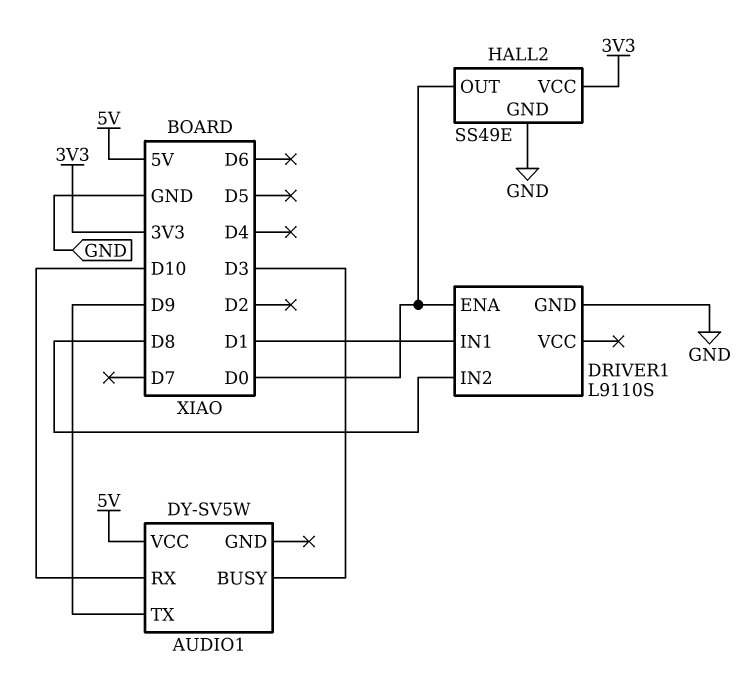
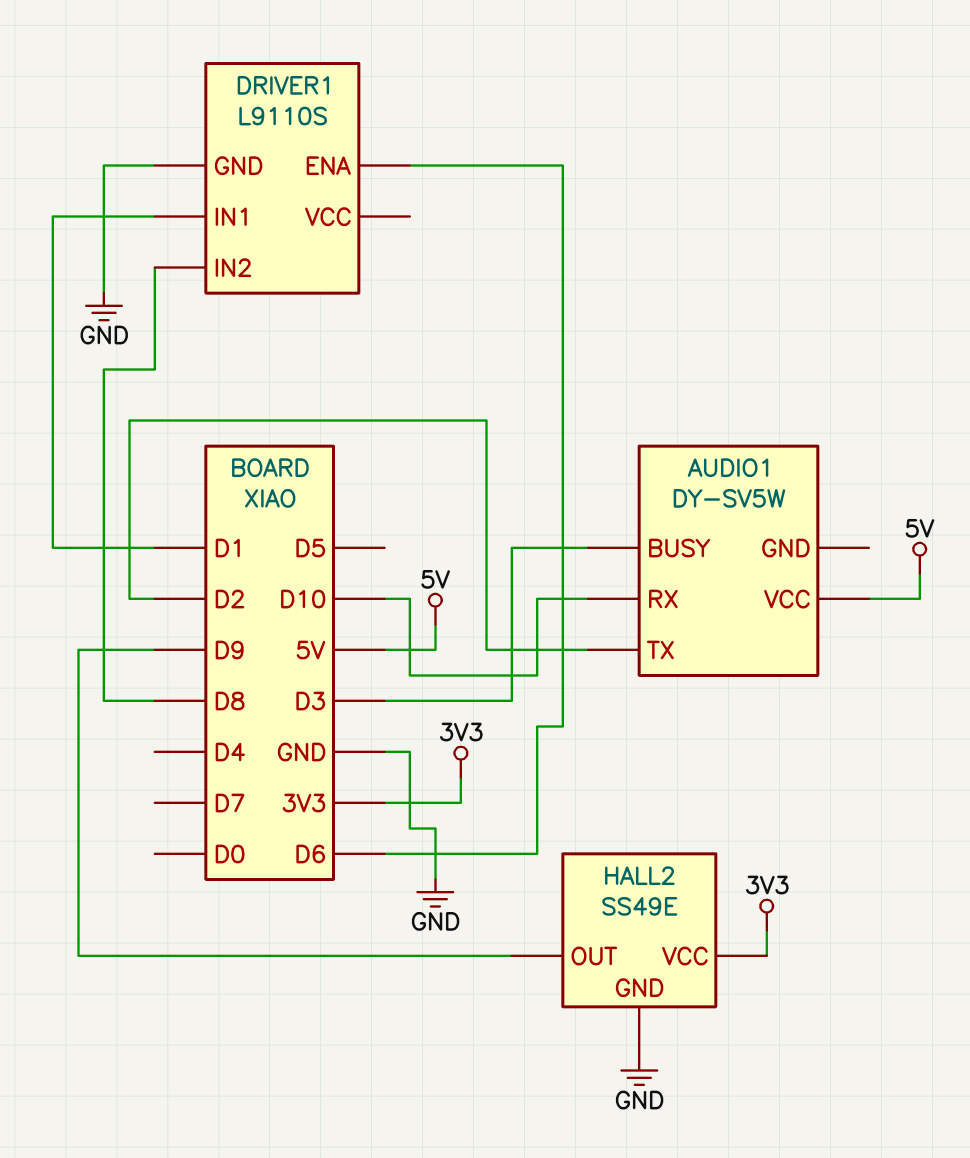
AUDIO1 pin TX: D9 -> D2
DRIVER1 pin ENA: D0 -> D6
HALL2 pin OUT: D0 -> D9

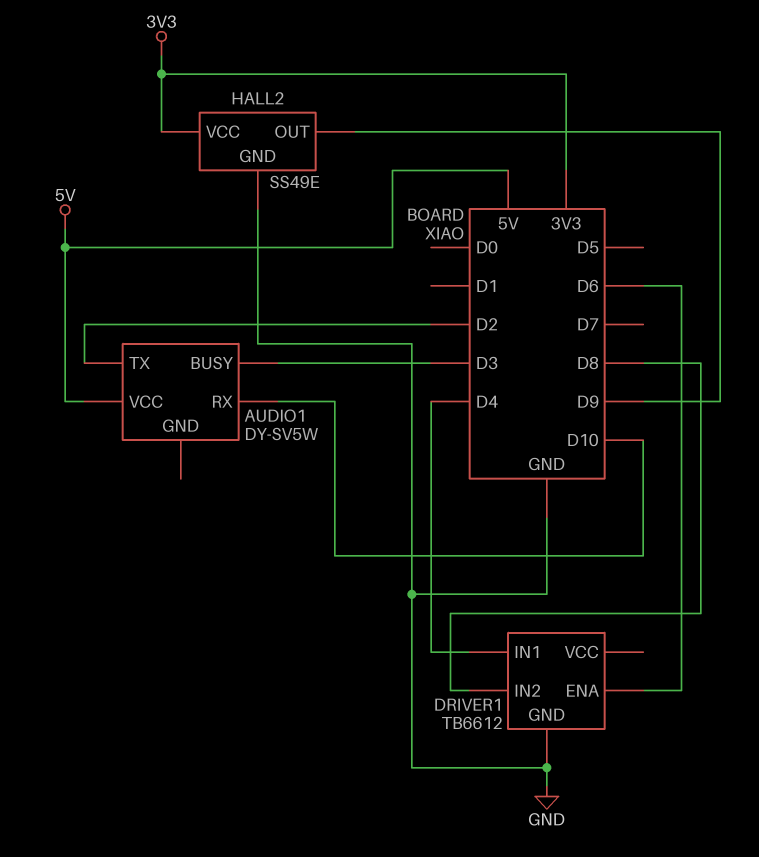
DRIVER1: L9110S -> TB6612
DRIVER1 pin IN1: D1 -> D4

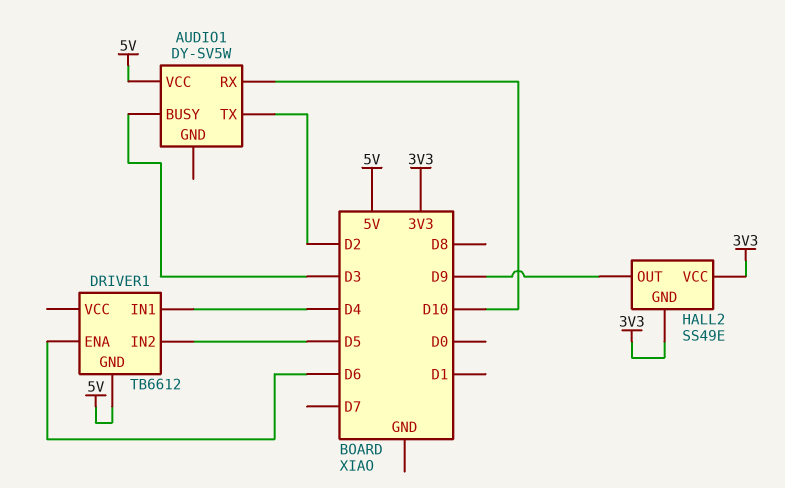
DRIVER1 pin GND: GND -> 5V
DRIVER1 pin IN2: D8 -> D5
HALL2 pin GND: GND -> 3V3

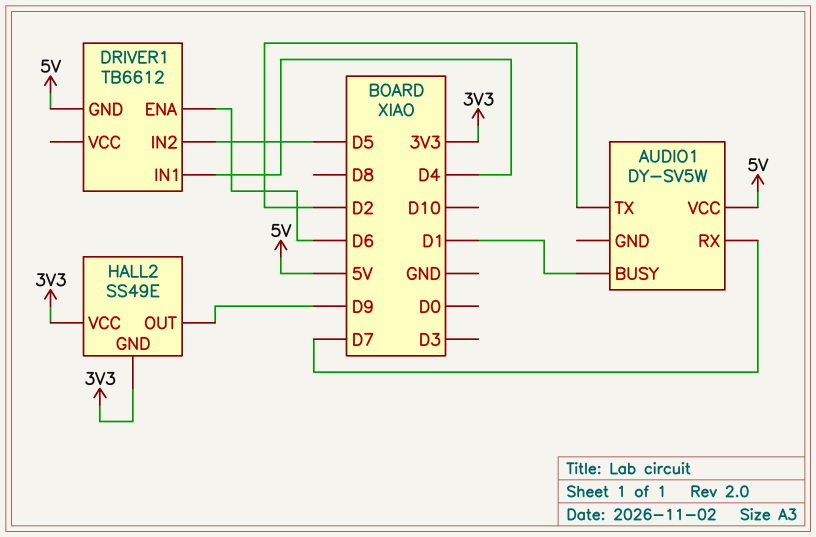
AUDIO1 pin BUSY: D3 -> D1
AUDIO1 pin RX: D10 -> D7

